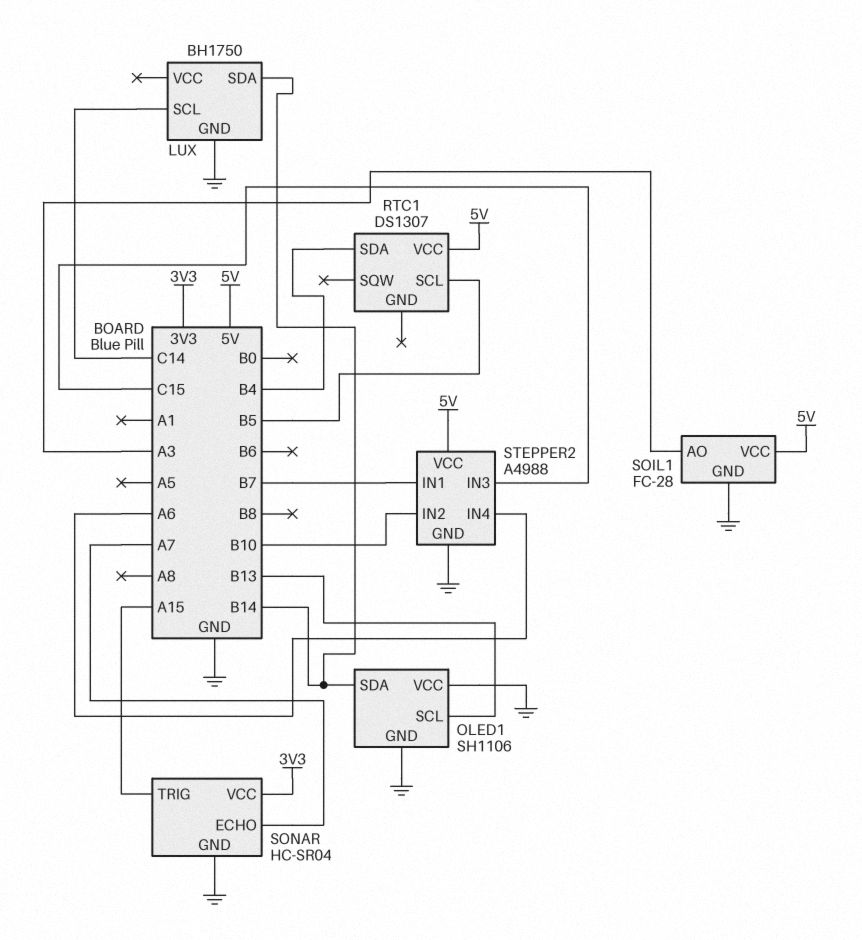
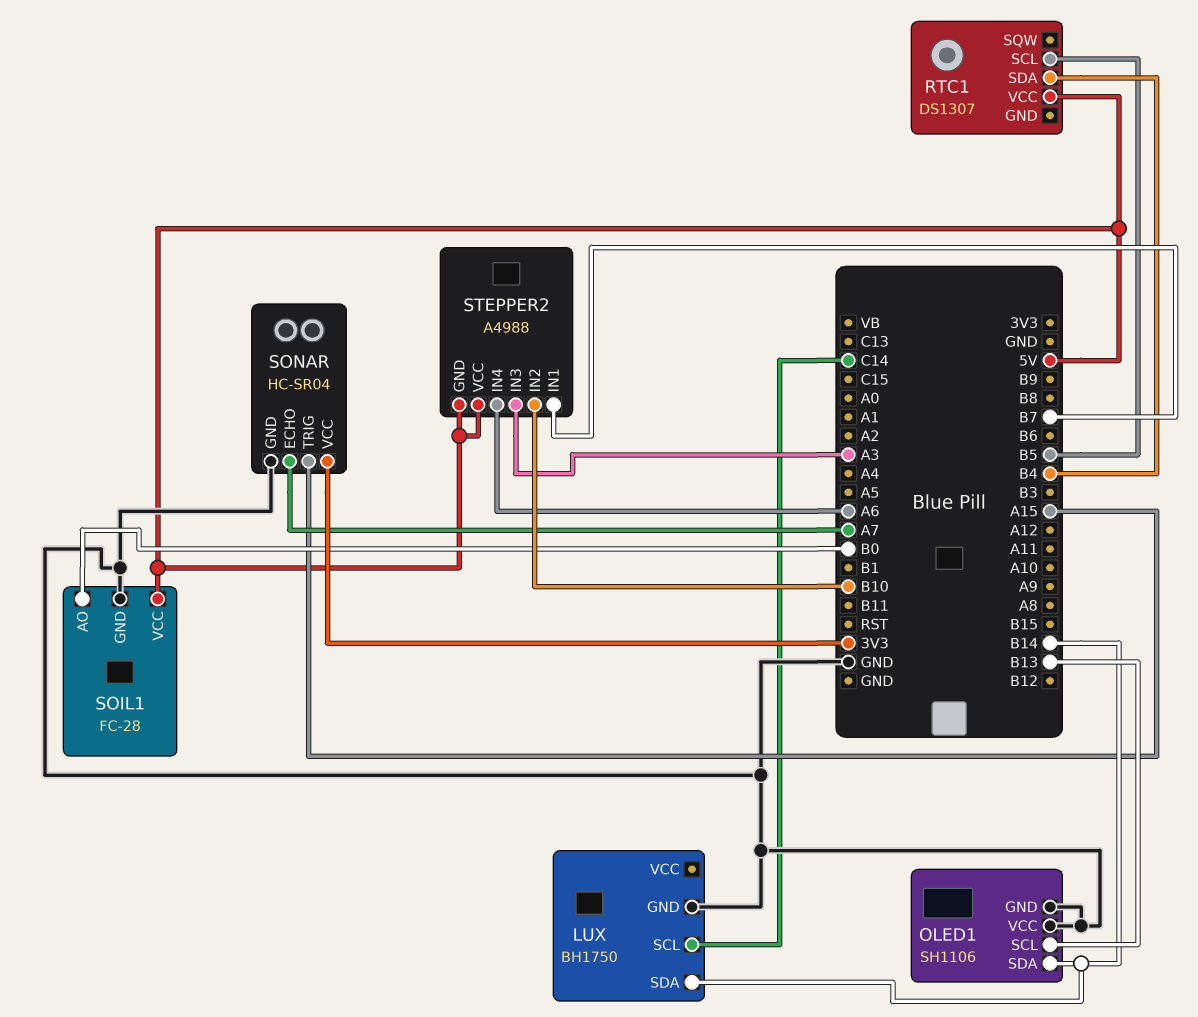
SOIL1 pin AO: A3 -> B0
STEPPER2 pin GND: GND -> 5V
STEPPER2 pin IN3: C15 -> A3

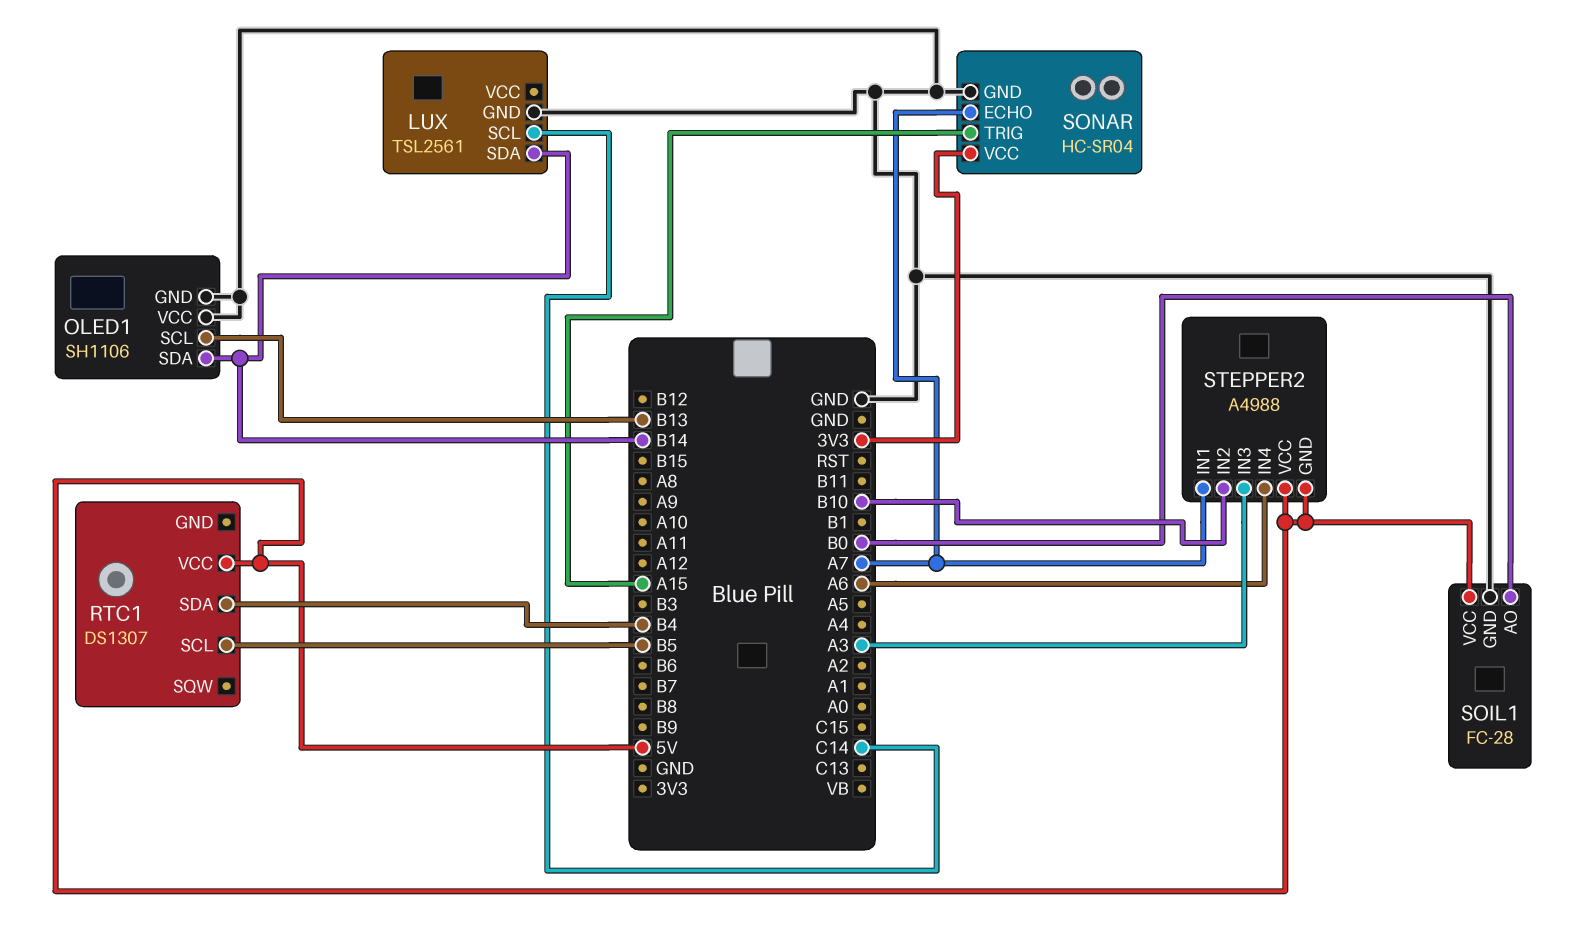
LUX: BH1750 -> TSL2561
STEPPER2 pin IN1: B7 -> A7

